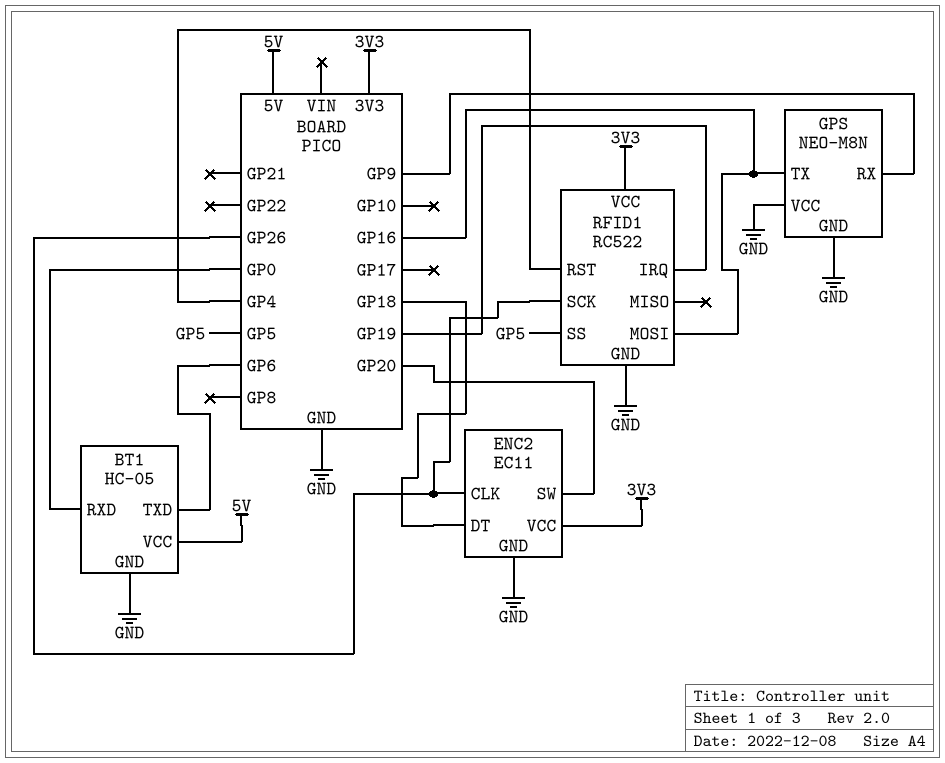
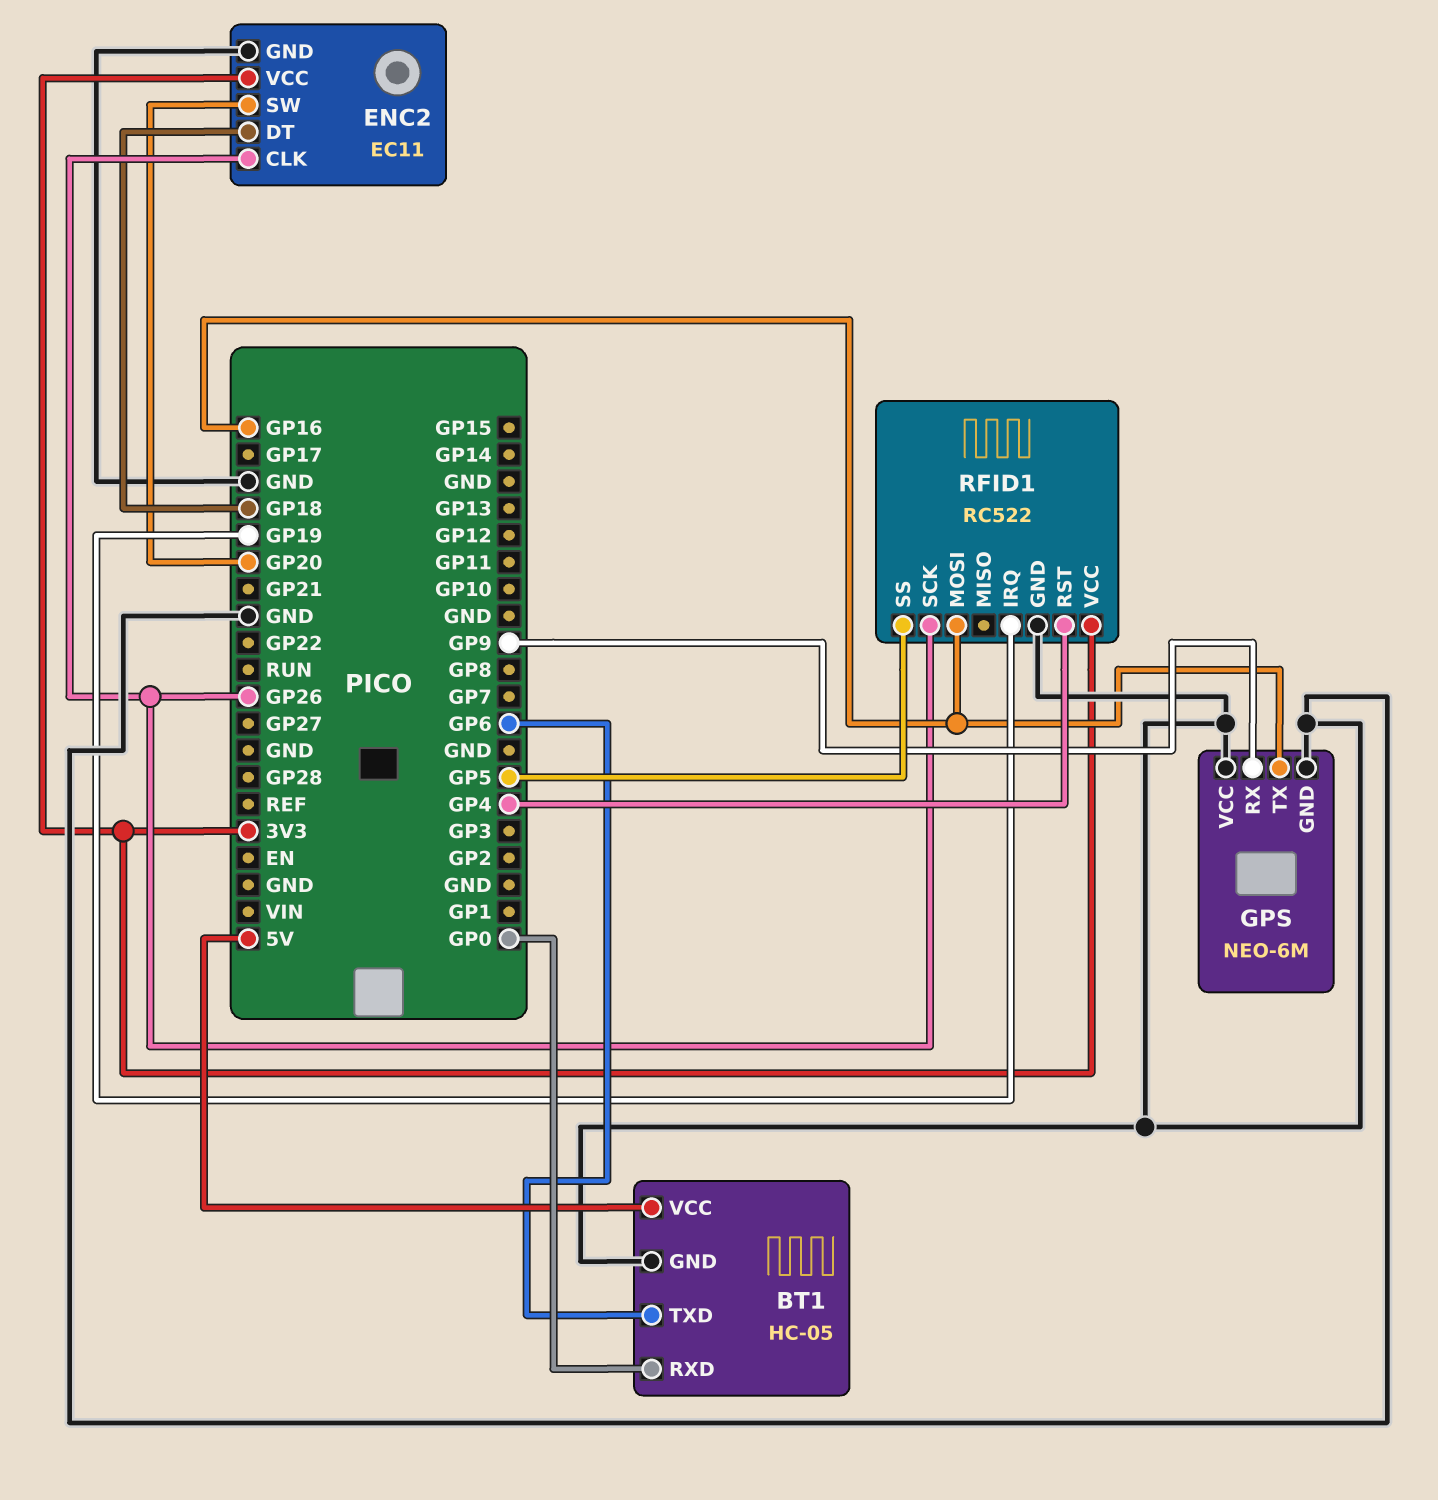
GPS: NEO-M8N -> NEO-6M

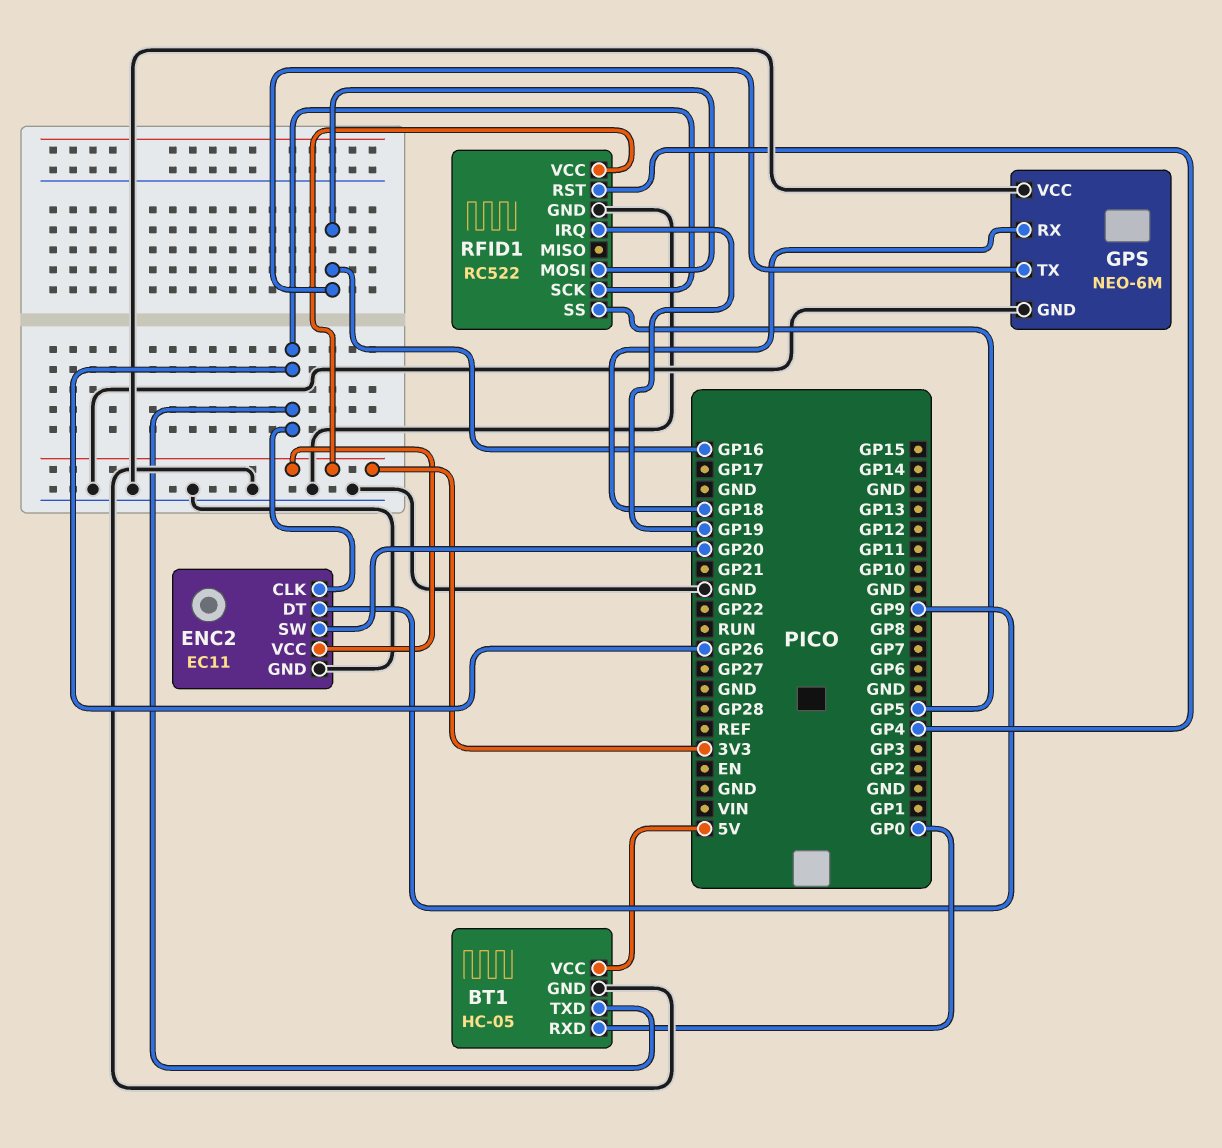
BT1 pin TXD: GP6 -> GP26
ENC2 pin DT: GP18 -> GP9
GPS pin RX: GP9 -> GP18

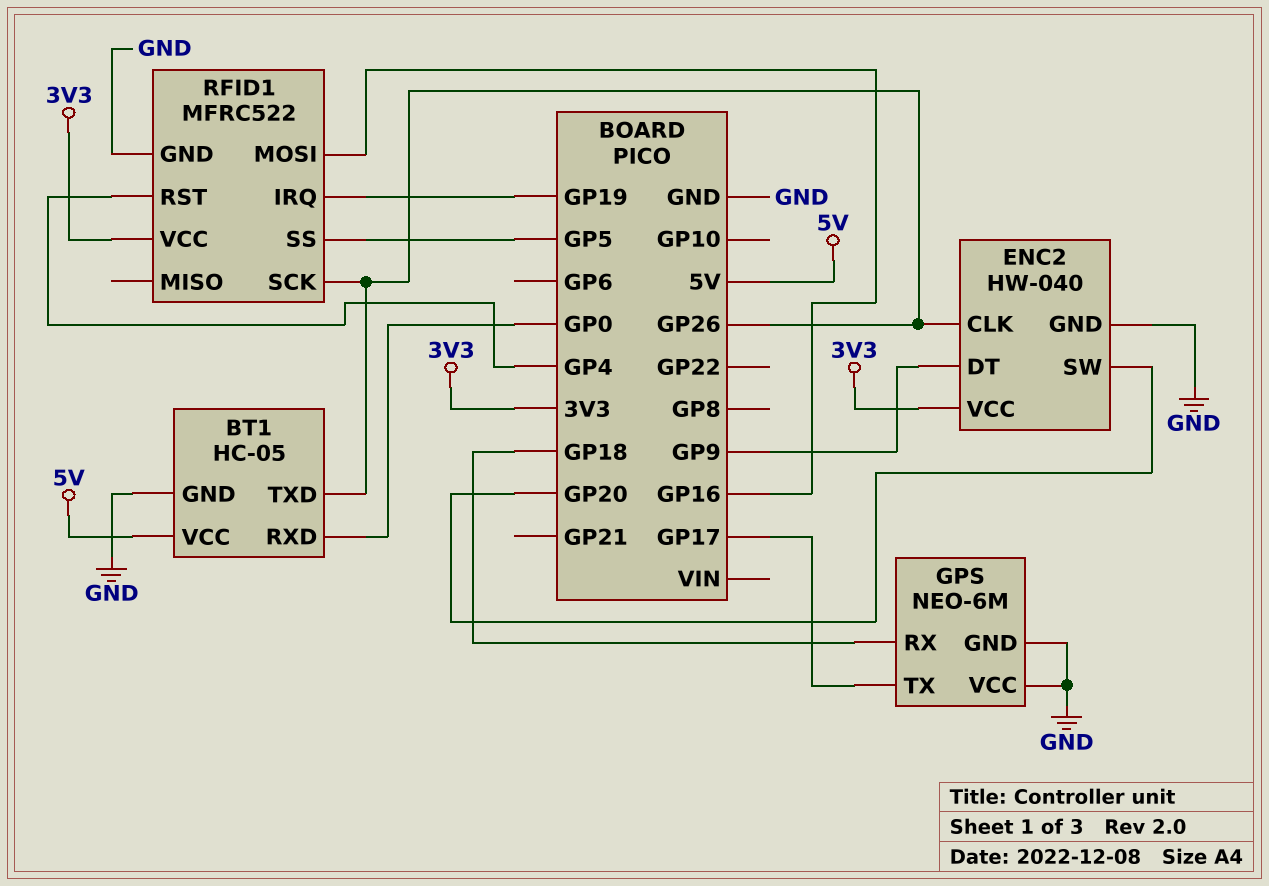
ENC2: EC11 -> HW-040
GPS pin TX: GP16 -> GP17
RFID1: RC522 -> MFRC522

